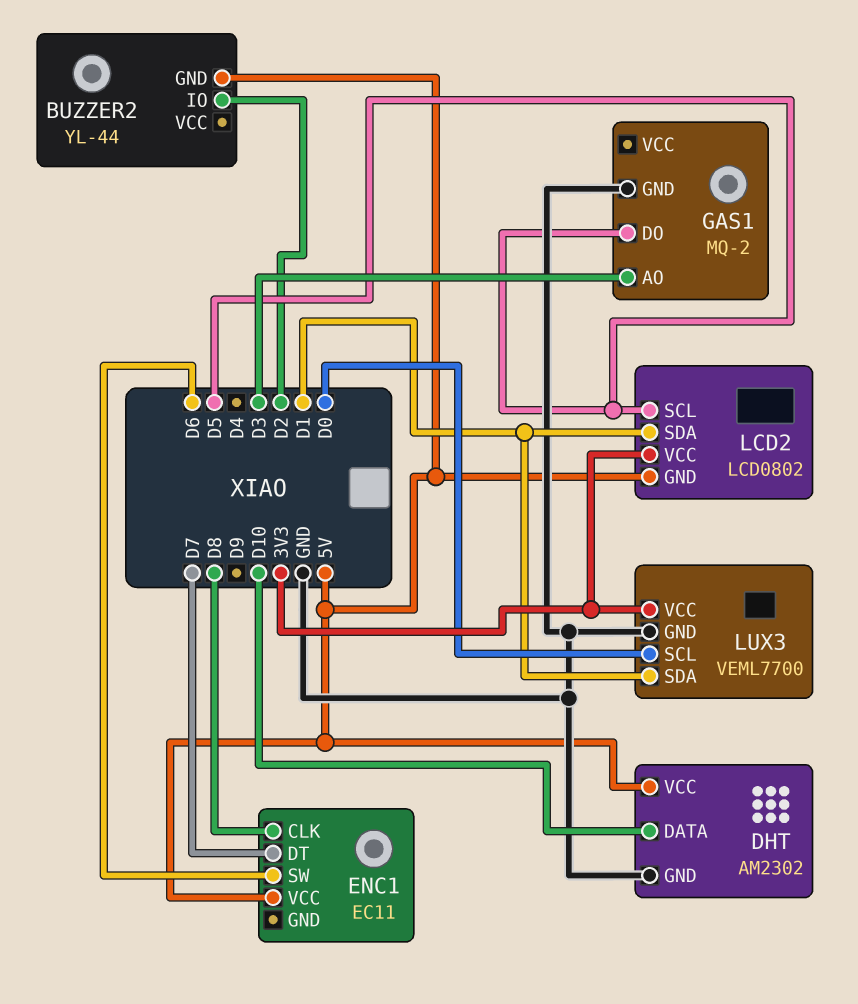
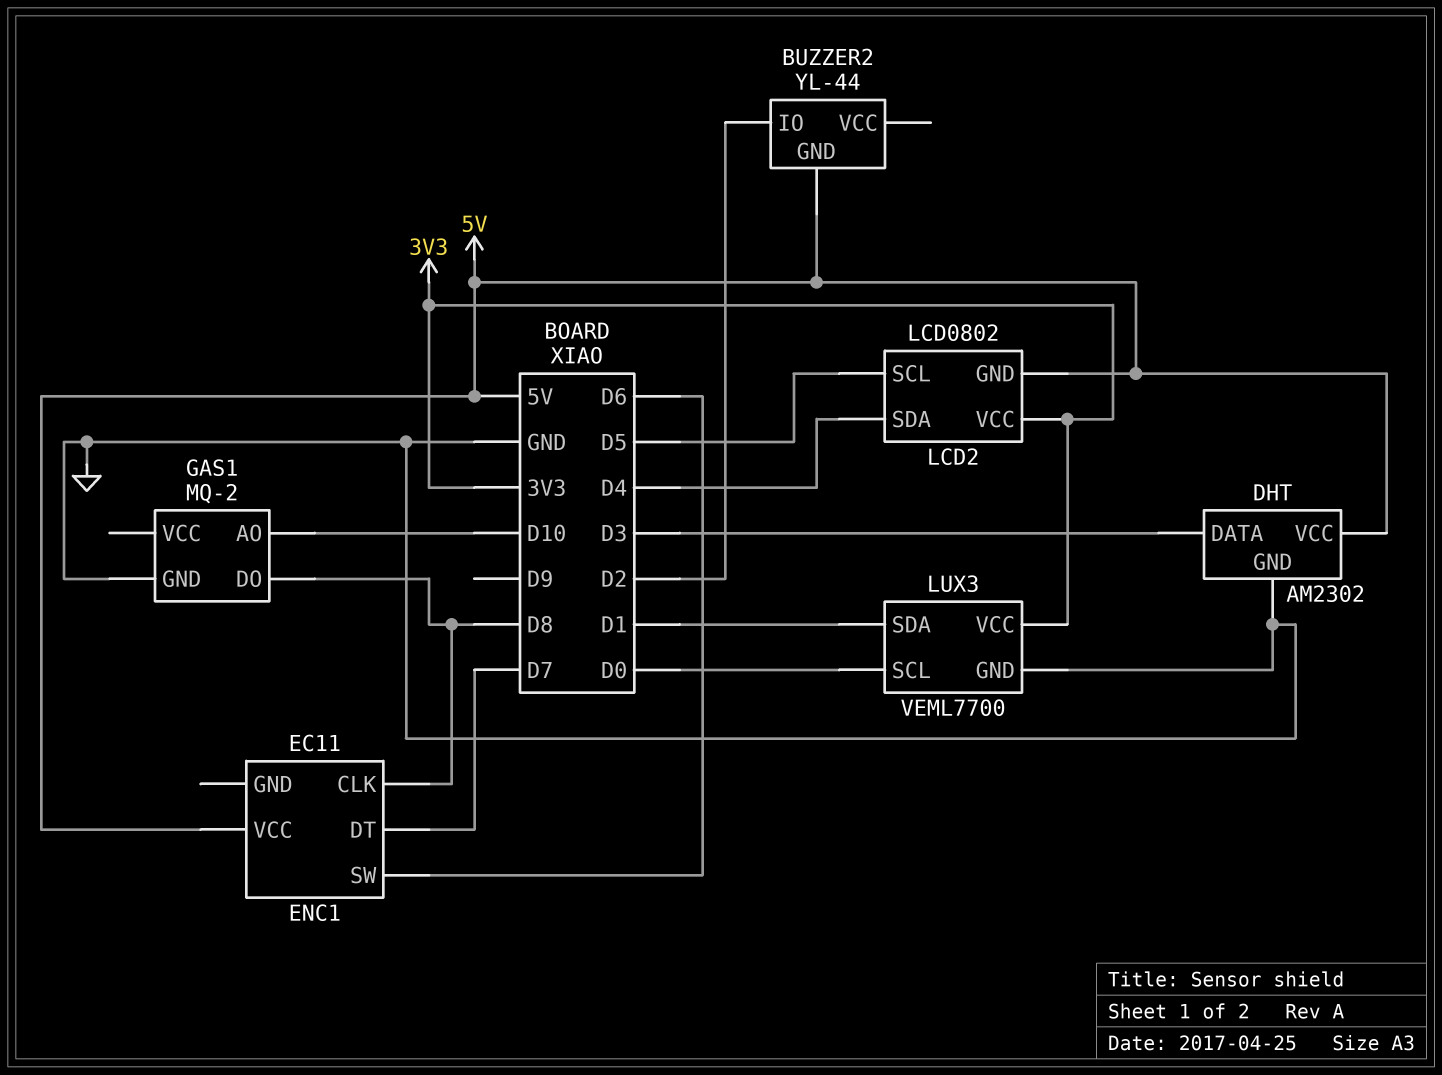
DHT pin DATA: D10 -> D3
GAS1 pin AO: D3 -> D10
GAS1 pin DO: D5 -> D8
LCD2 pin SDA: D1 -> D4

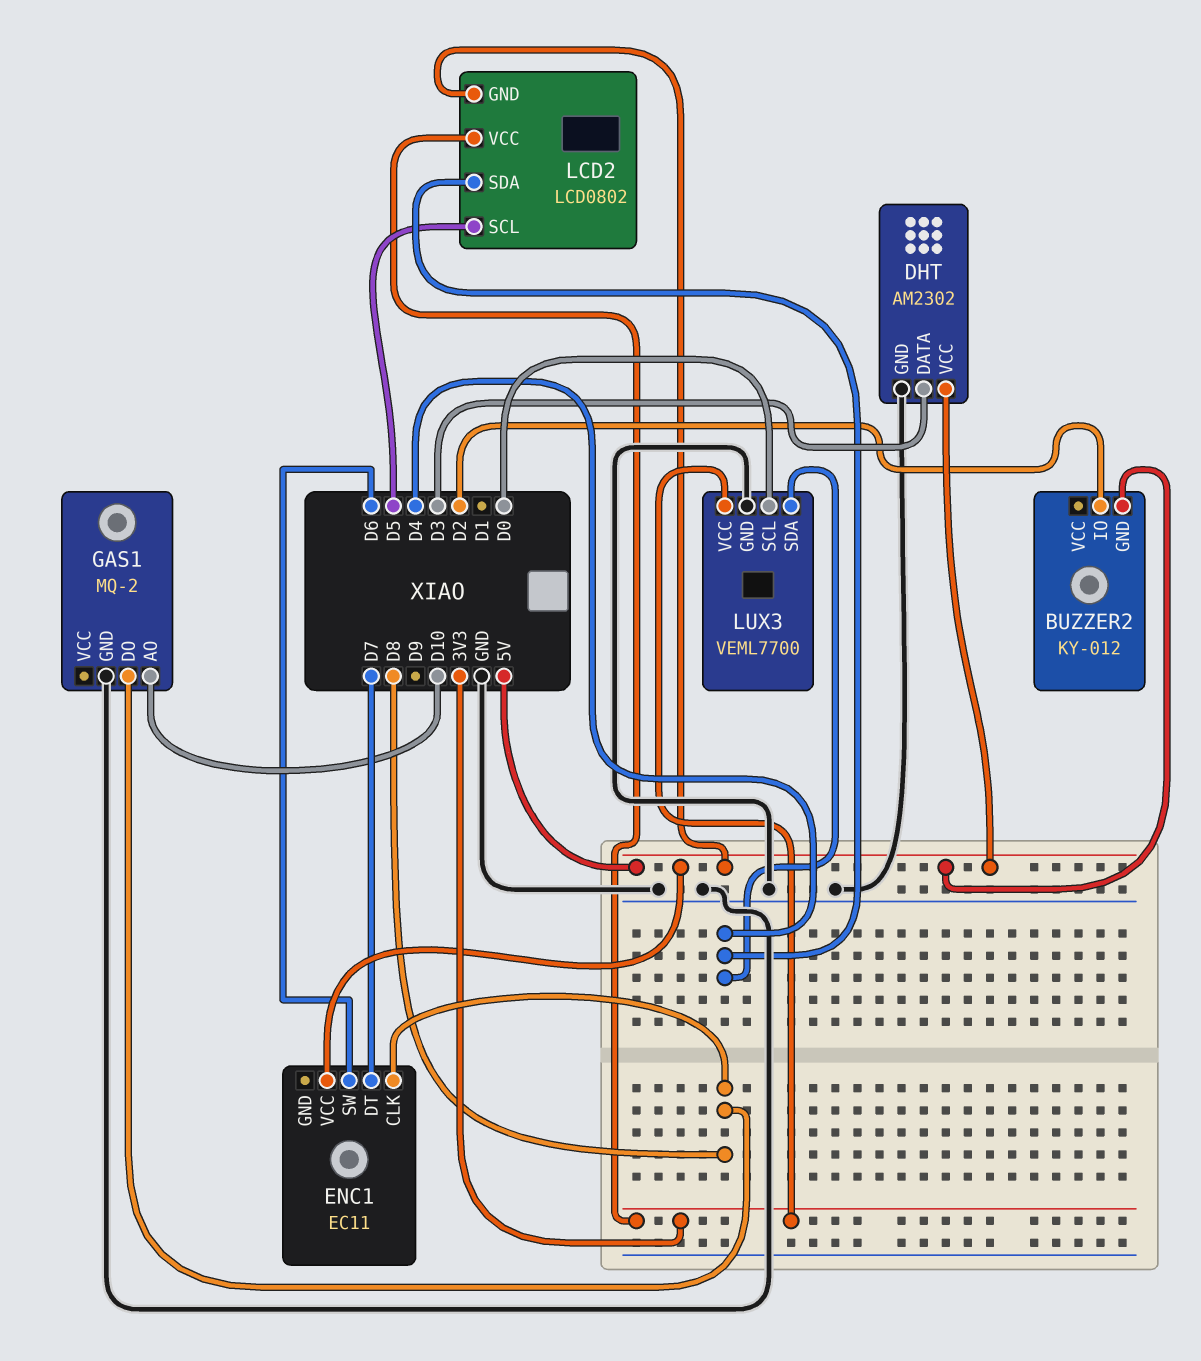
BUZZER2: YL-44 -> KY-012
LUX3 pin SDA: D1 -> D4

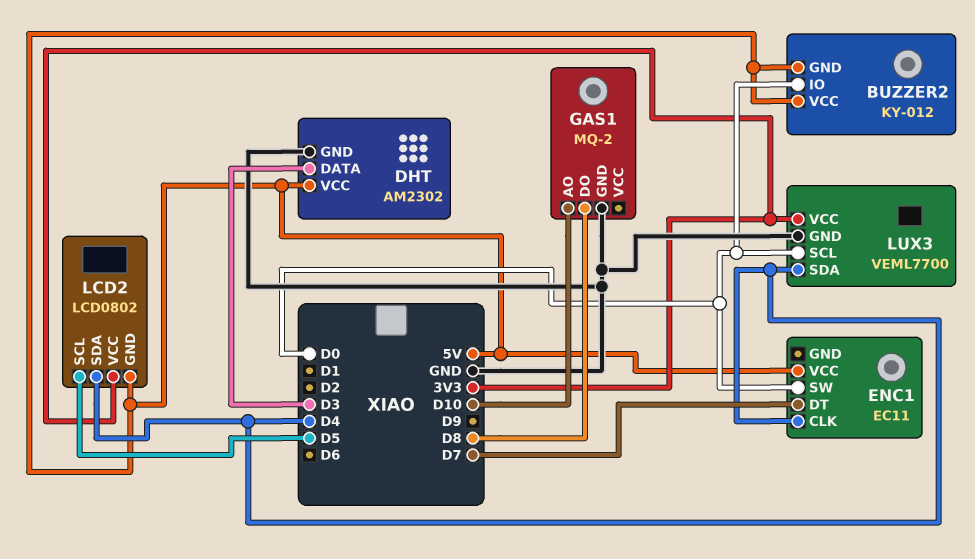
BUZZER2 pin IO: D2 -> D0
BUZZER2 pin VCC: none -> 5V
ENC1 pin CLK: D8 -> D4
ENC1 pin SW: D6 -> D0

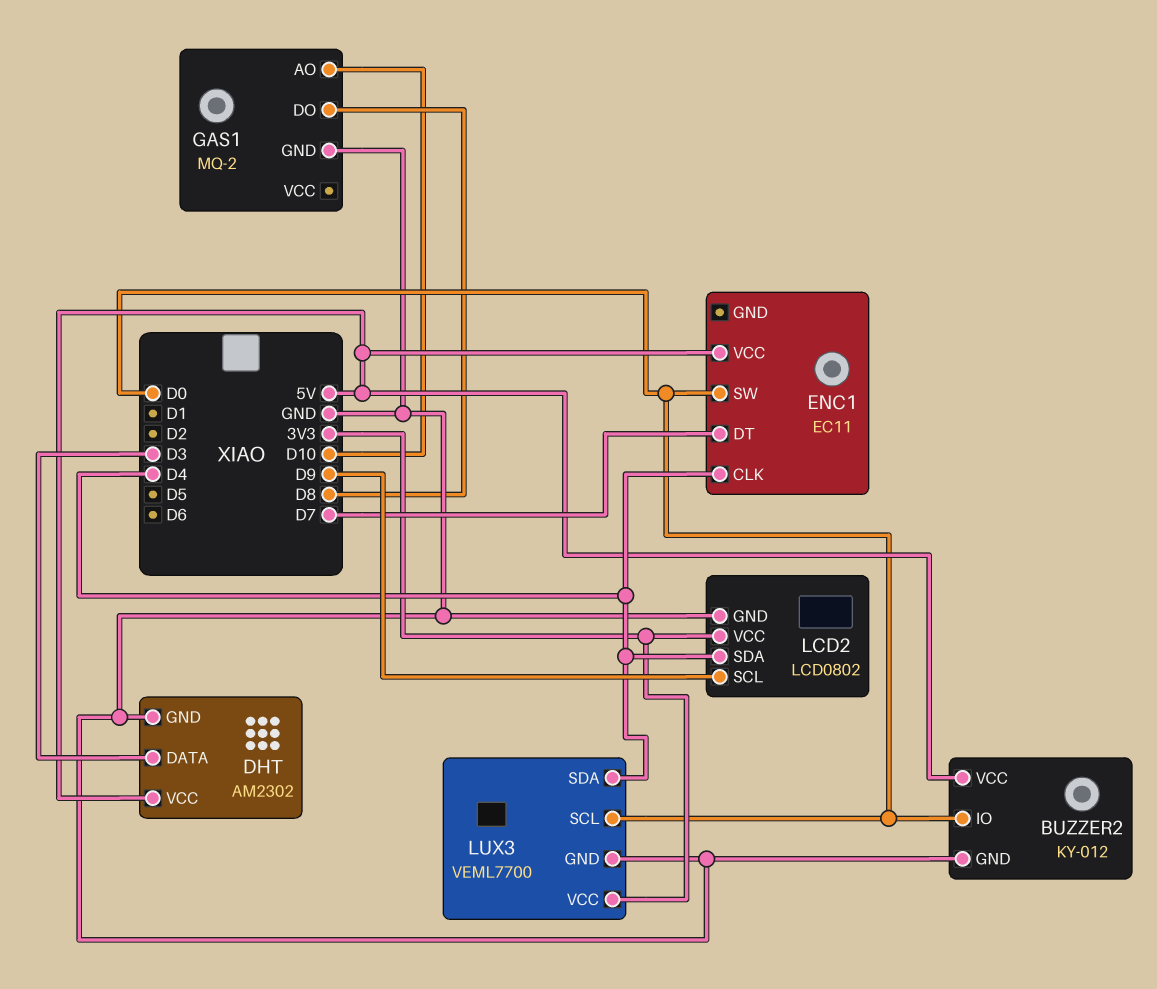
BUZZER2 pin GND: 5V -> GND
LCD2 pin GND: 5V -> GND
LCD2 pin SCL: D5 -> D9

